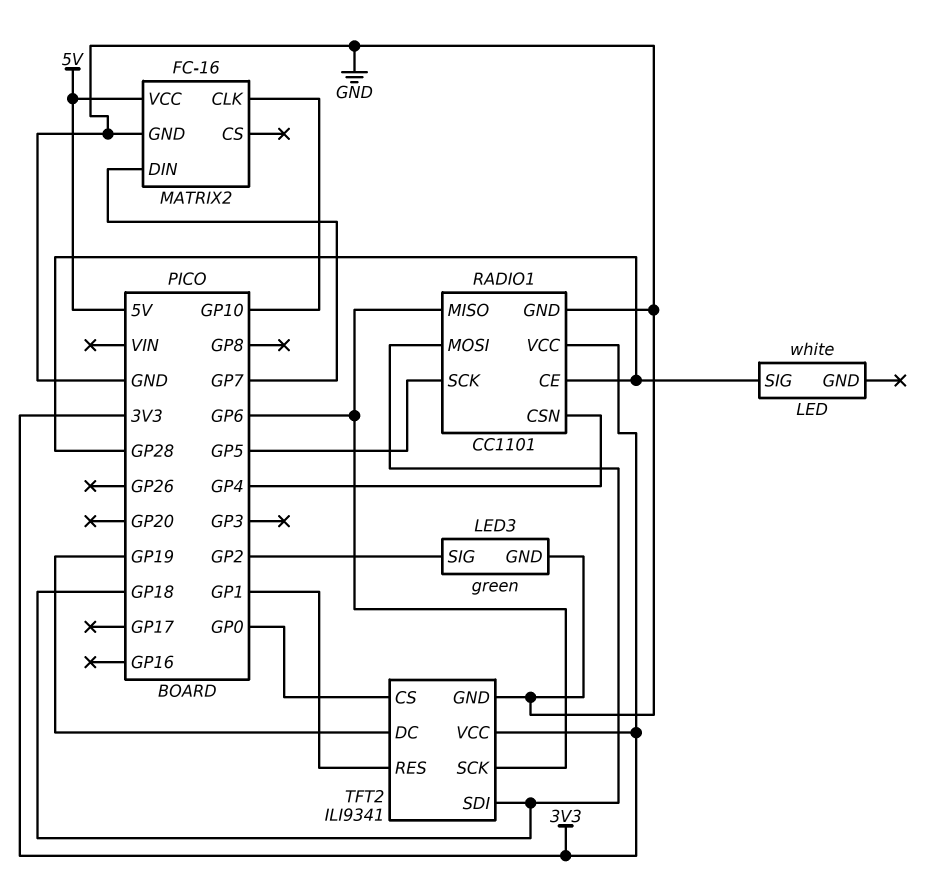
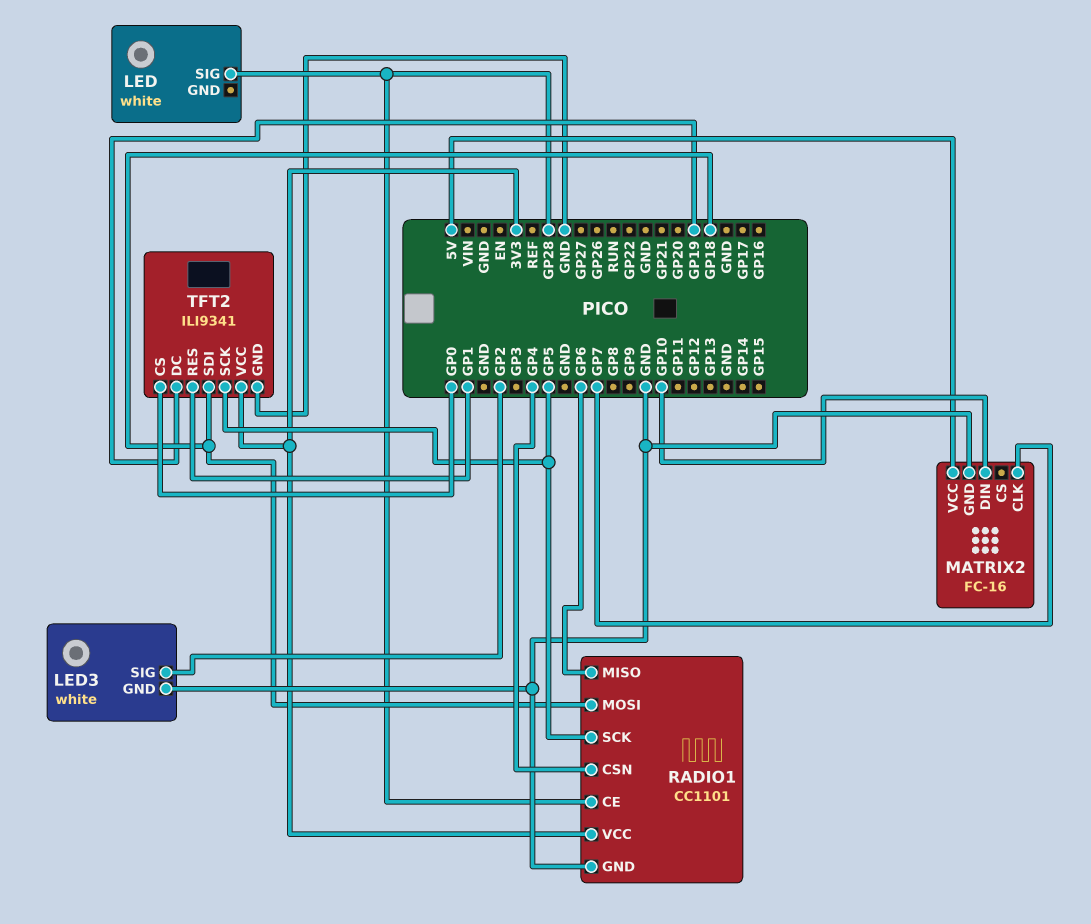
LED3: green -> white
MATRIX2 pin CLK: GP10 -> GP7
MATRIX2 pin DIN: GP7 -> GP10
TFT2 pin SCK: GP6 -> GP5

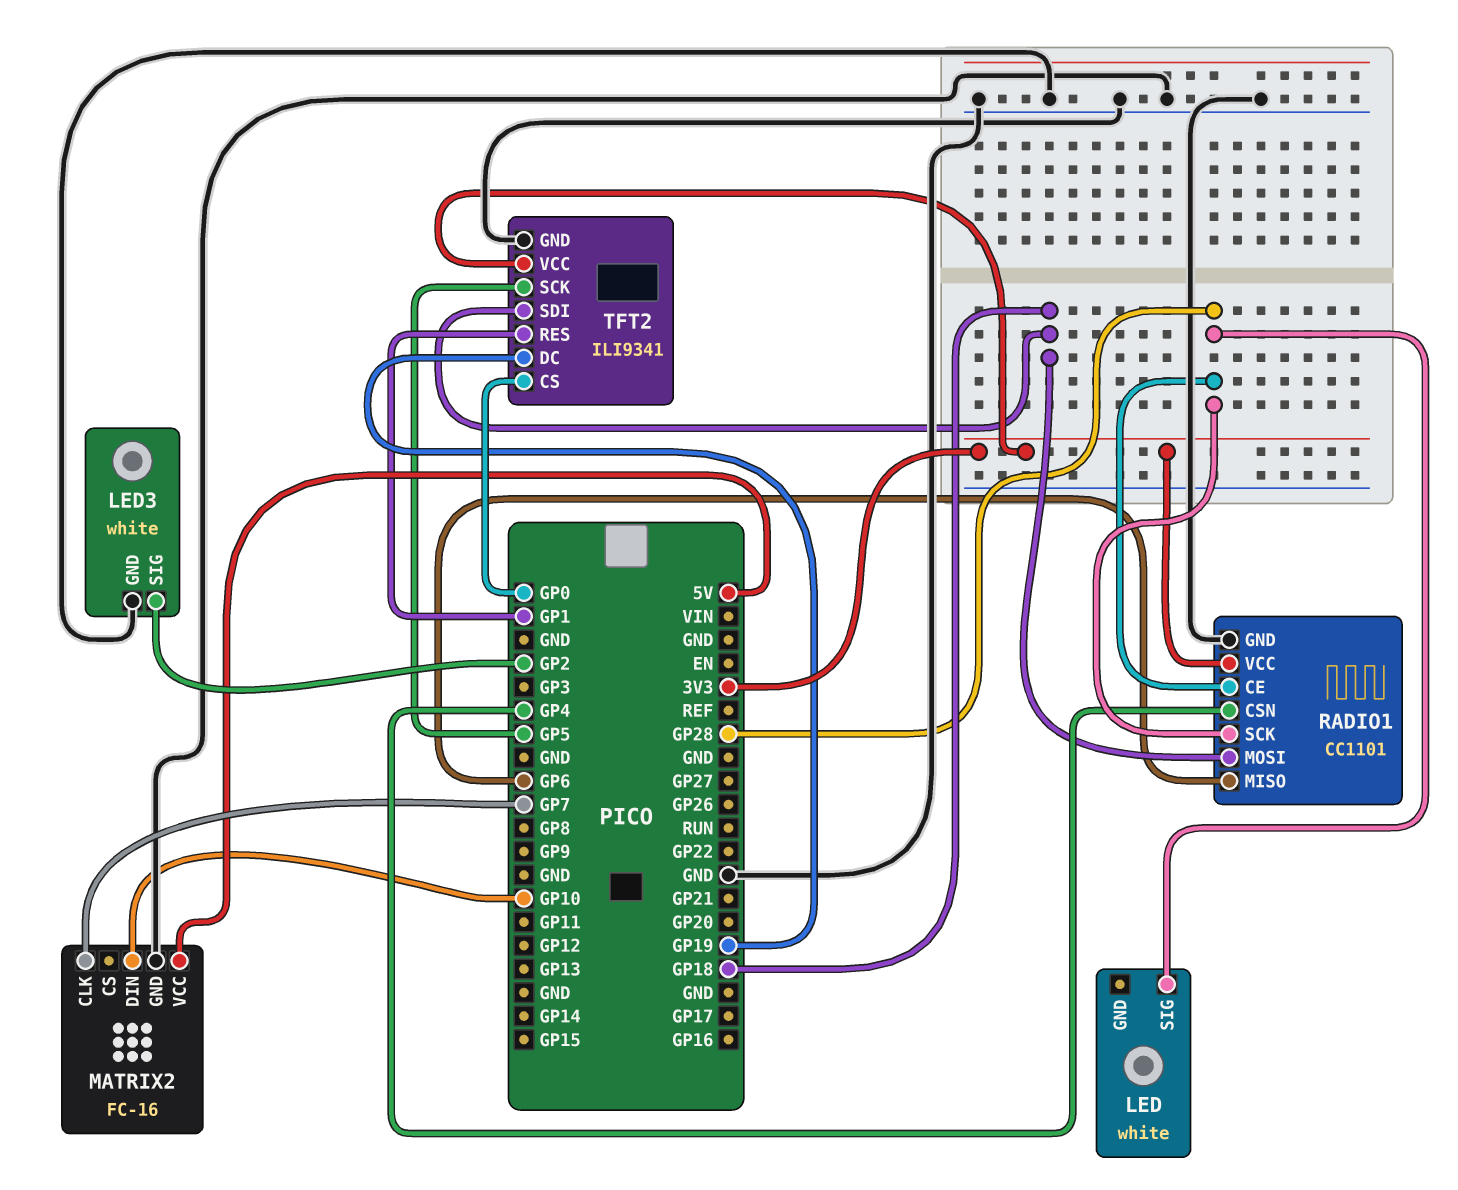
RADIO1 pin SCK: GP5 -> GP28

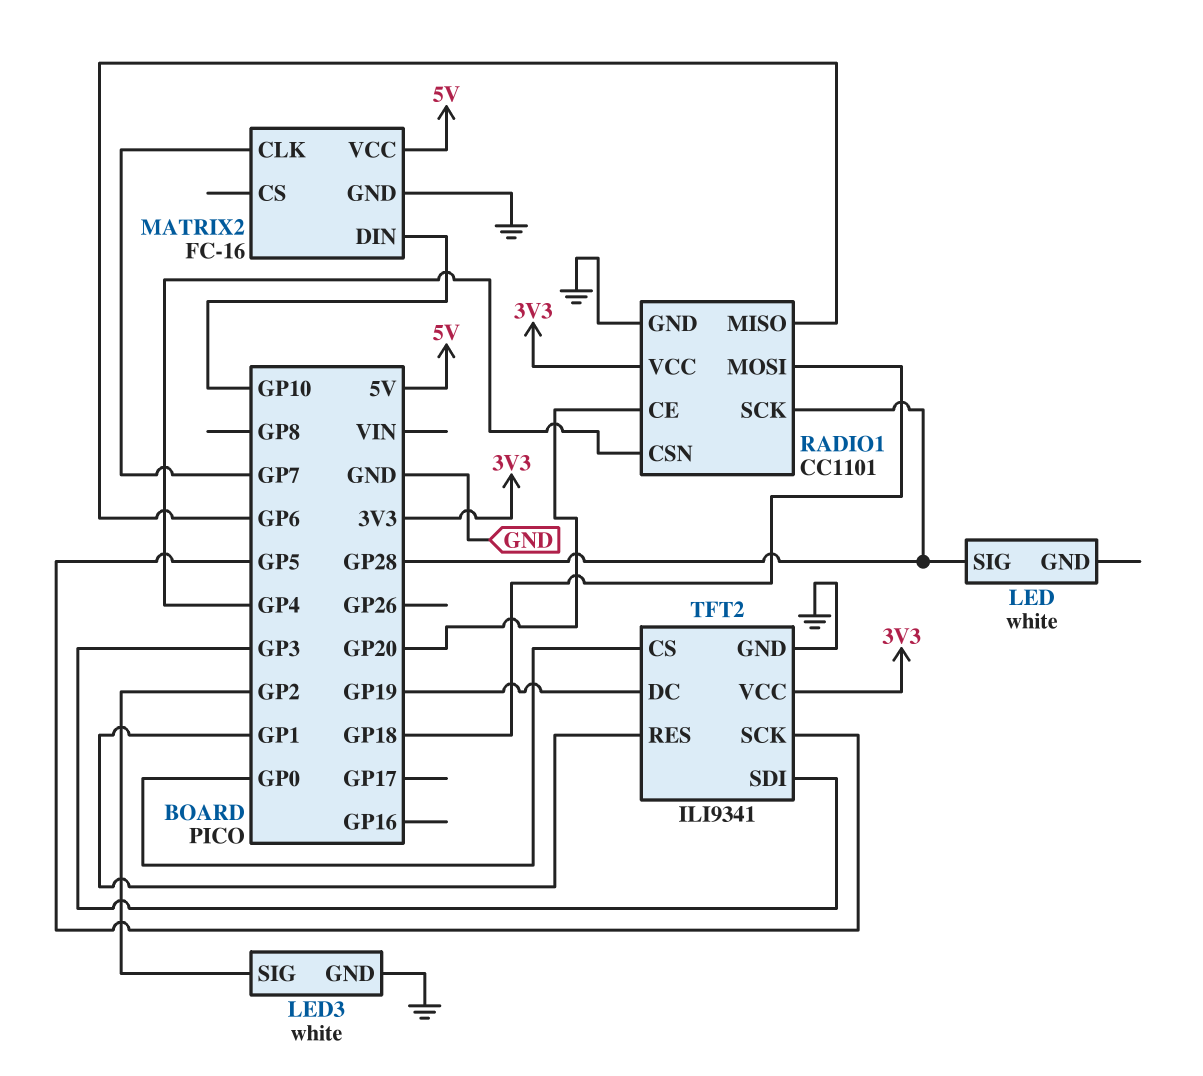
RADIO1 pin CE: GP28 -> GP20
TFT2 pin SDI: GP18 -> GP3

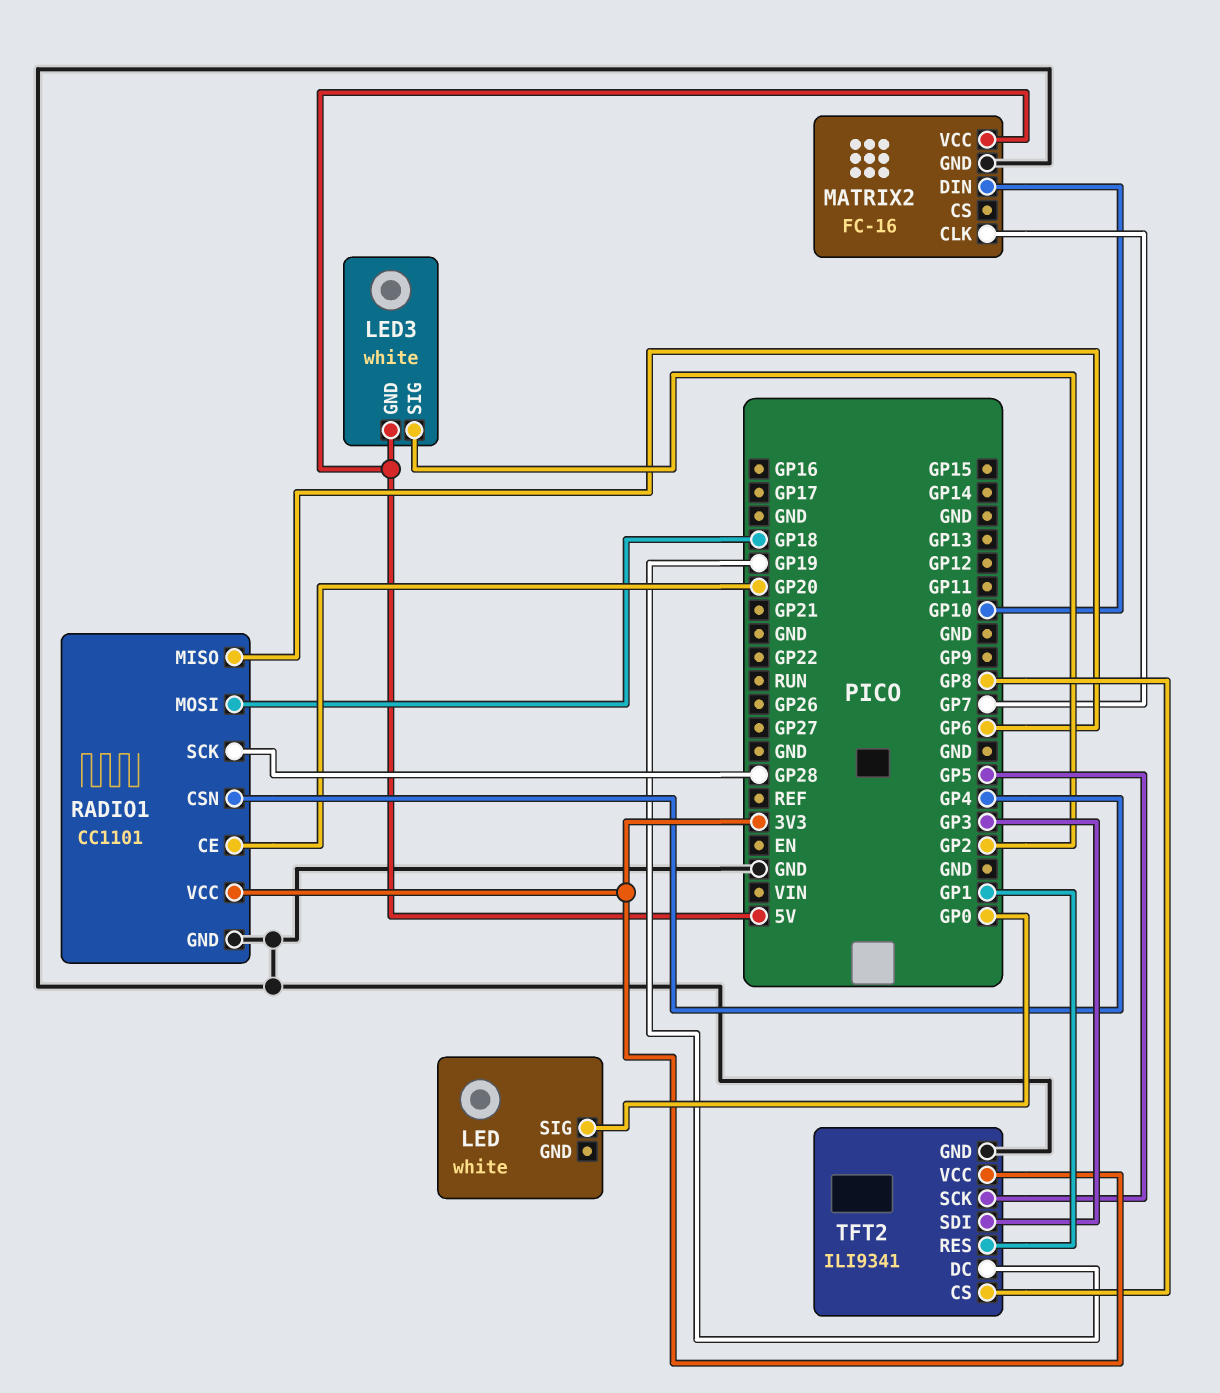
LED pin SIG: GP28 -> GP0
LED3 pin GND: GND -> 5V
TFT2 pin CS: GP0 -> GP8

